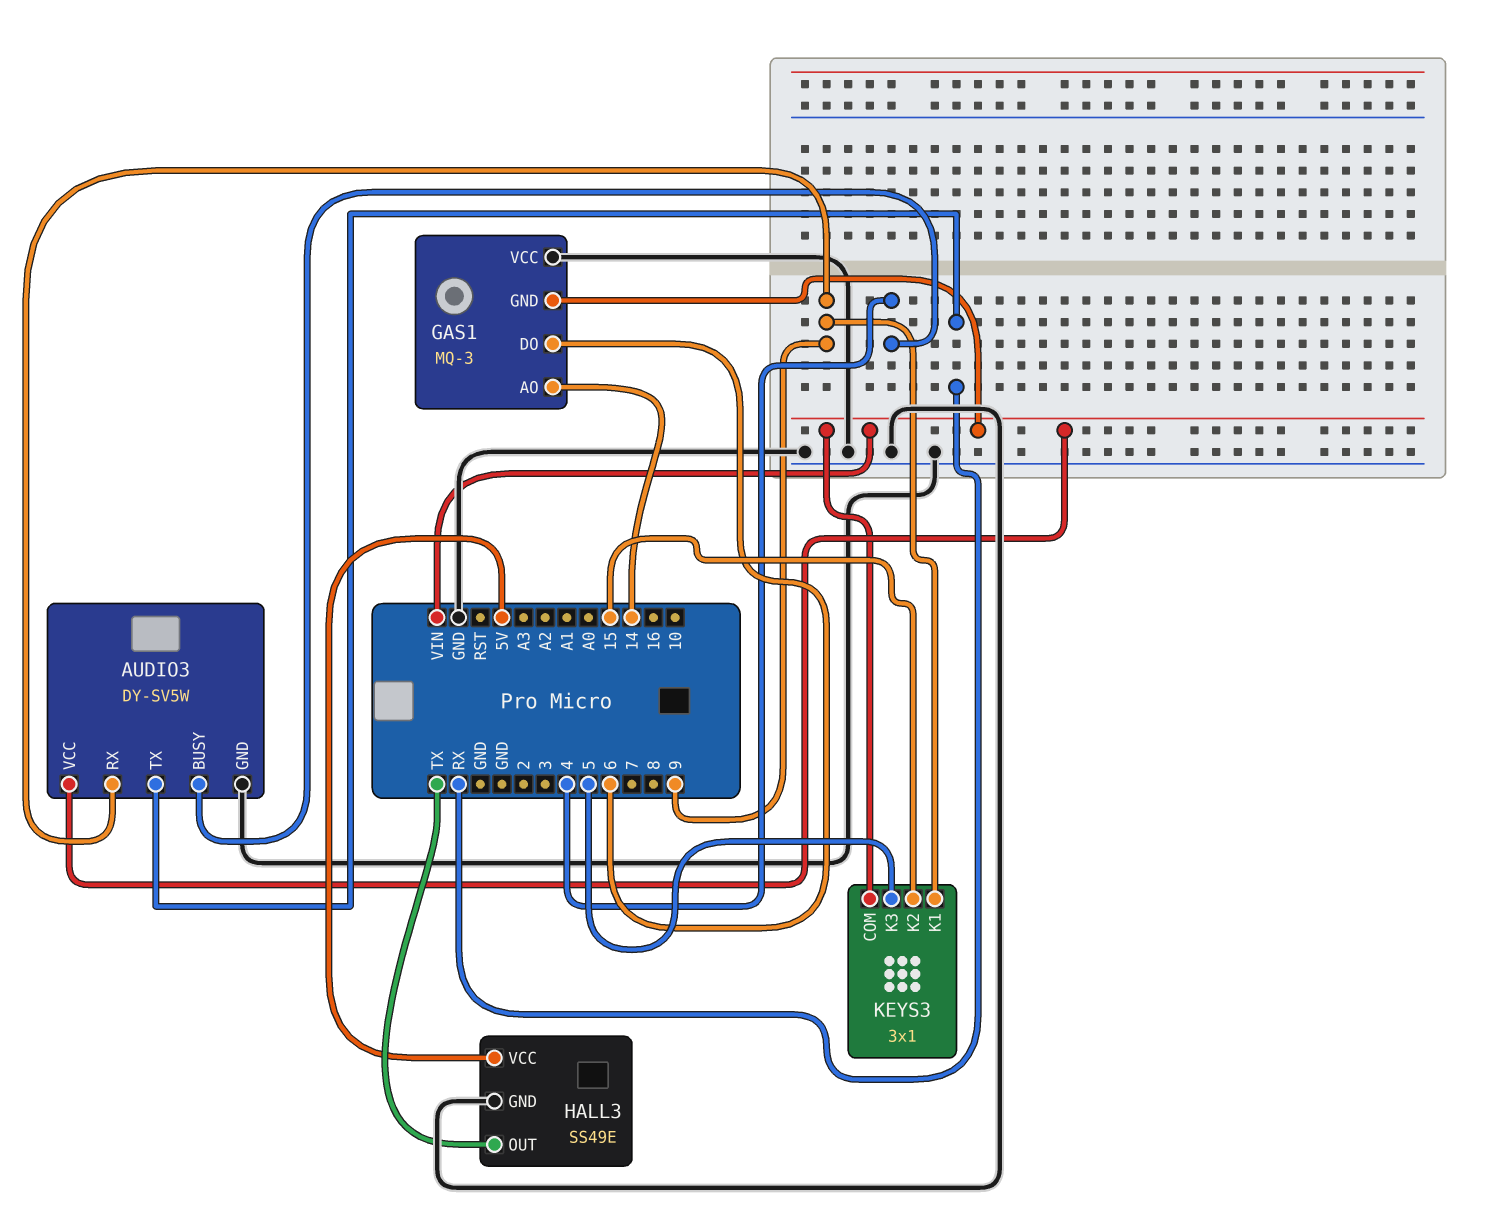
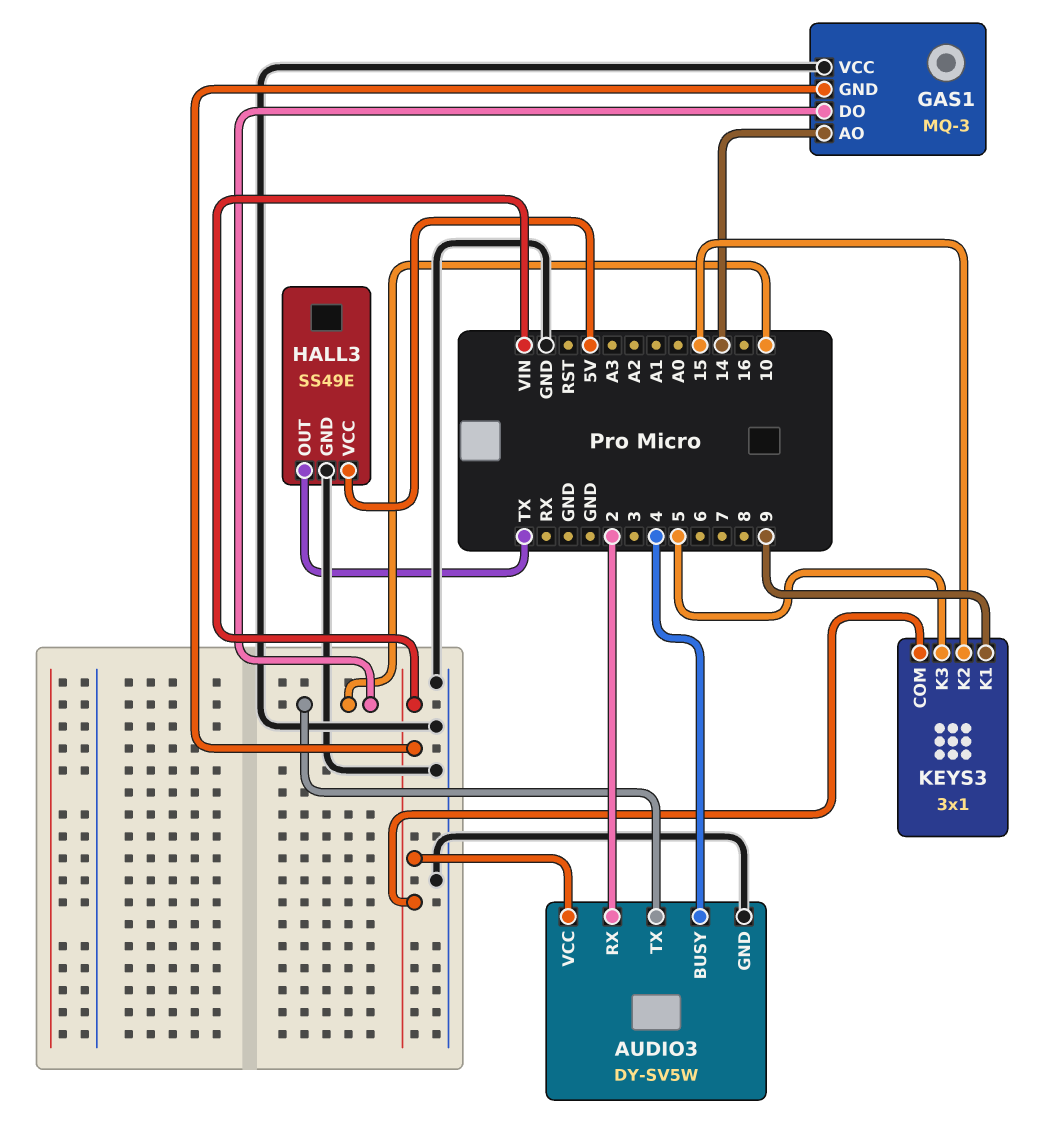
AUDIO3 pin RX: 9 -> 2
AUDIO3 pin TX: RX -> 10
GAS1 pin DO: 6 -> 10

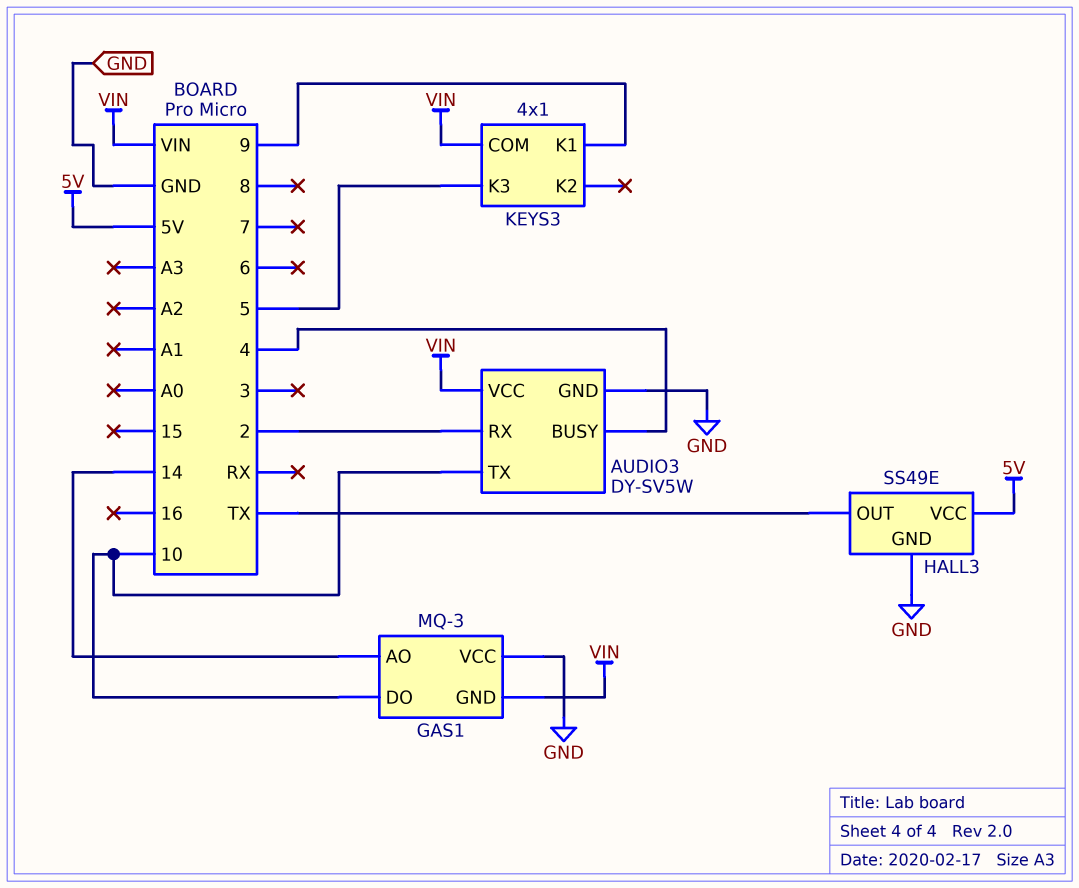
KEYS3: 3x1 -> 4x1
KEYS3 pin K2: 15 -> none

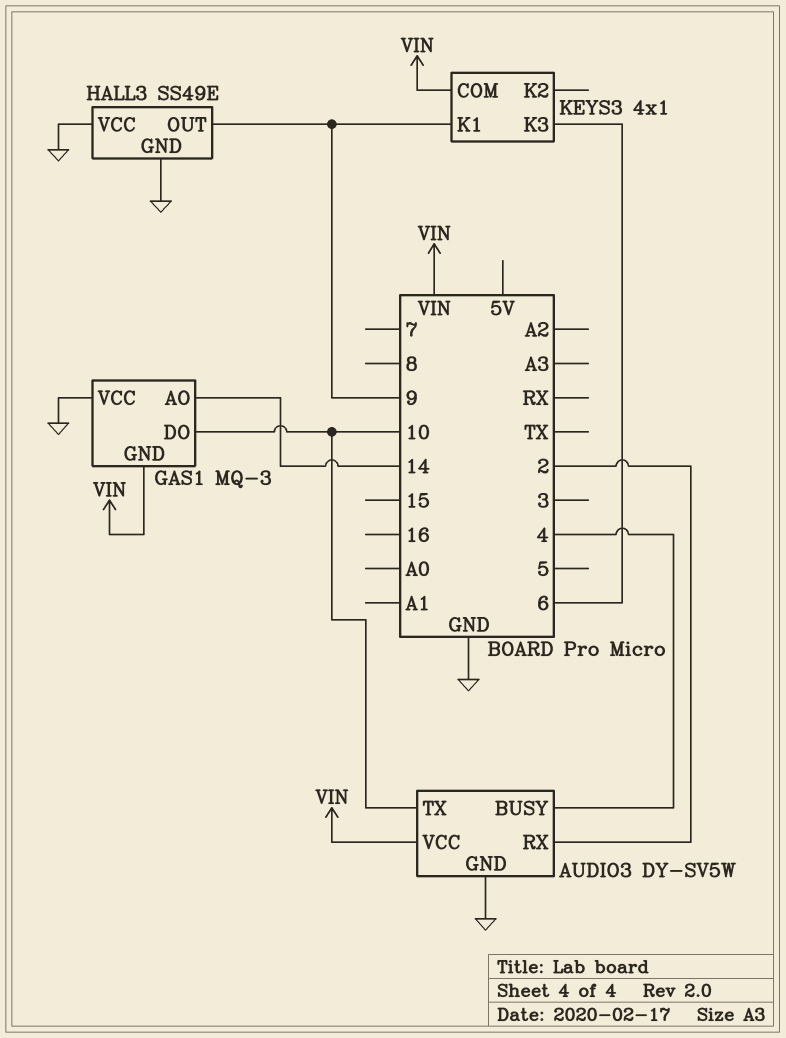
HALL3 pin OUT: TX -> 9
HALL3 pin VCC: 5V -> GND
KEYS3 pin K3: 5 -> 6

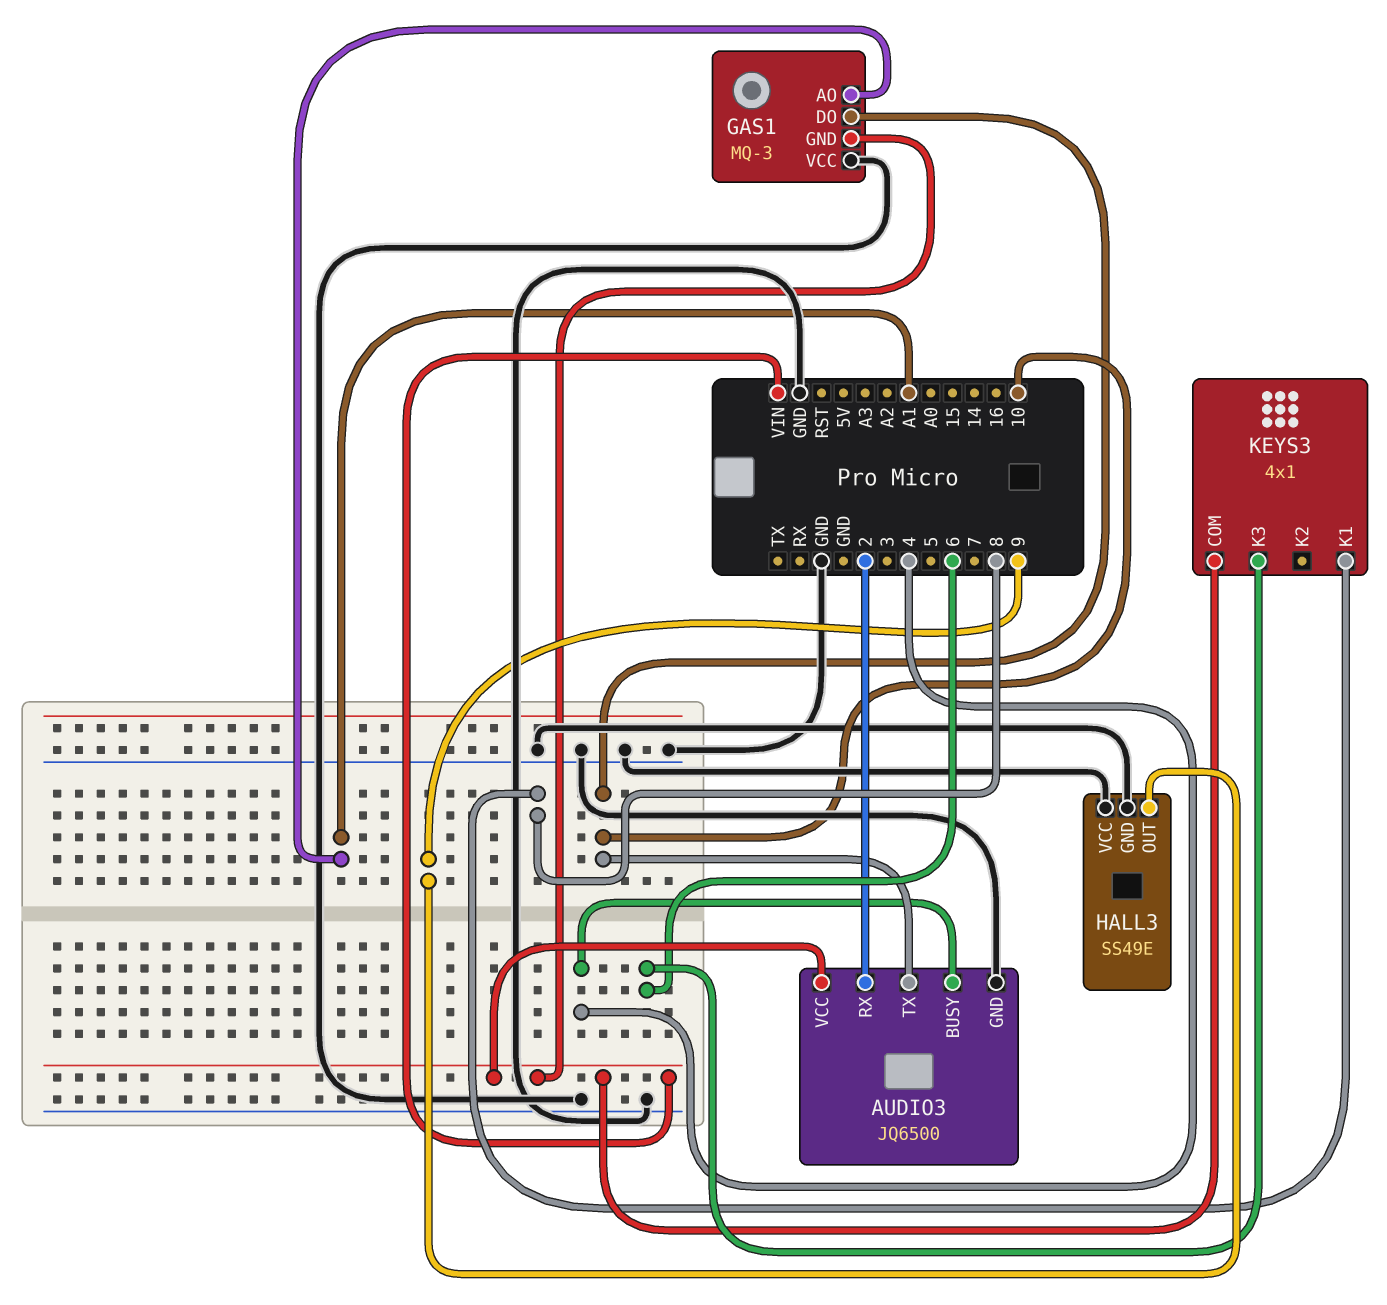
AUDIO3: DY-SV5W -> JQ6500
GAS1 pin AO: 14 -> A1
KEYS3 pin K1: 9 -> 8

